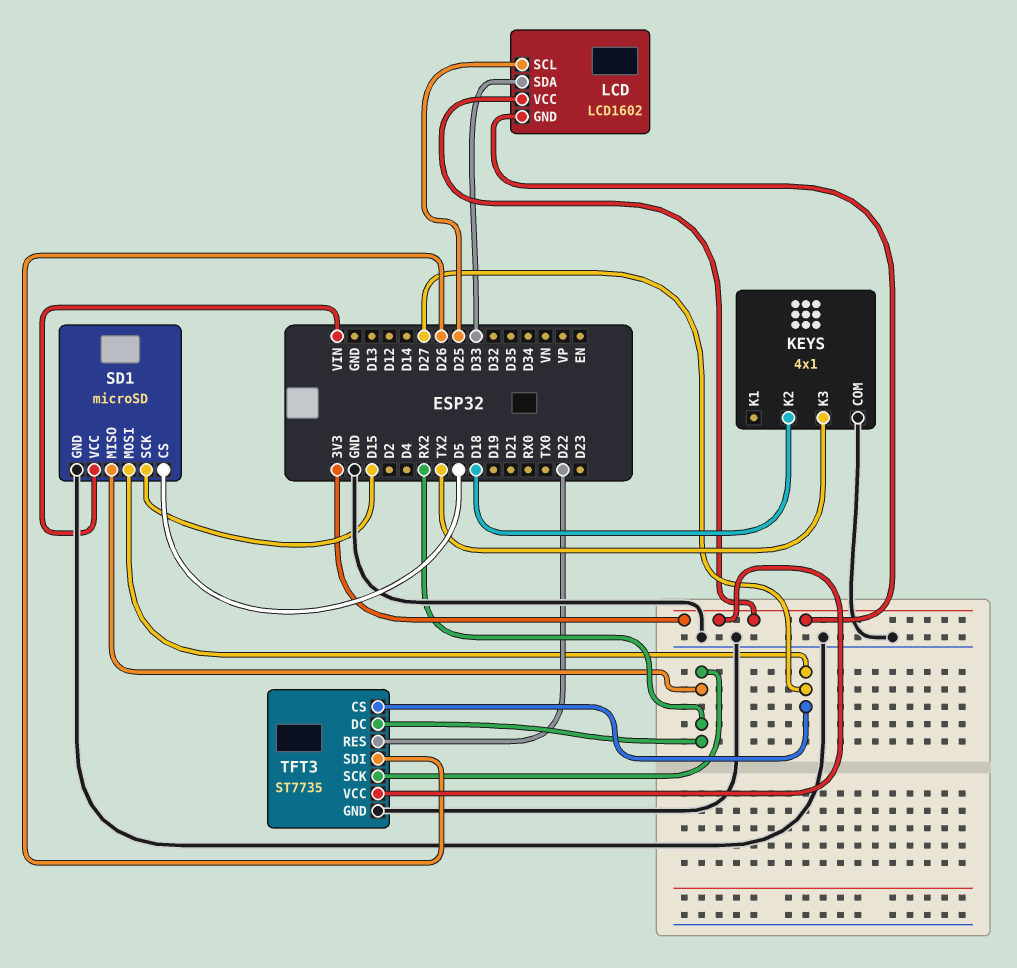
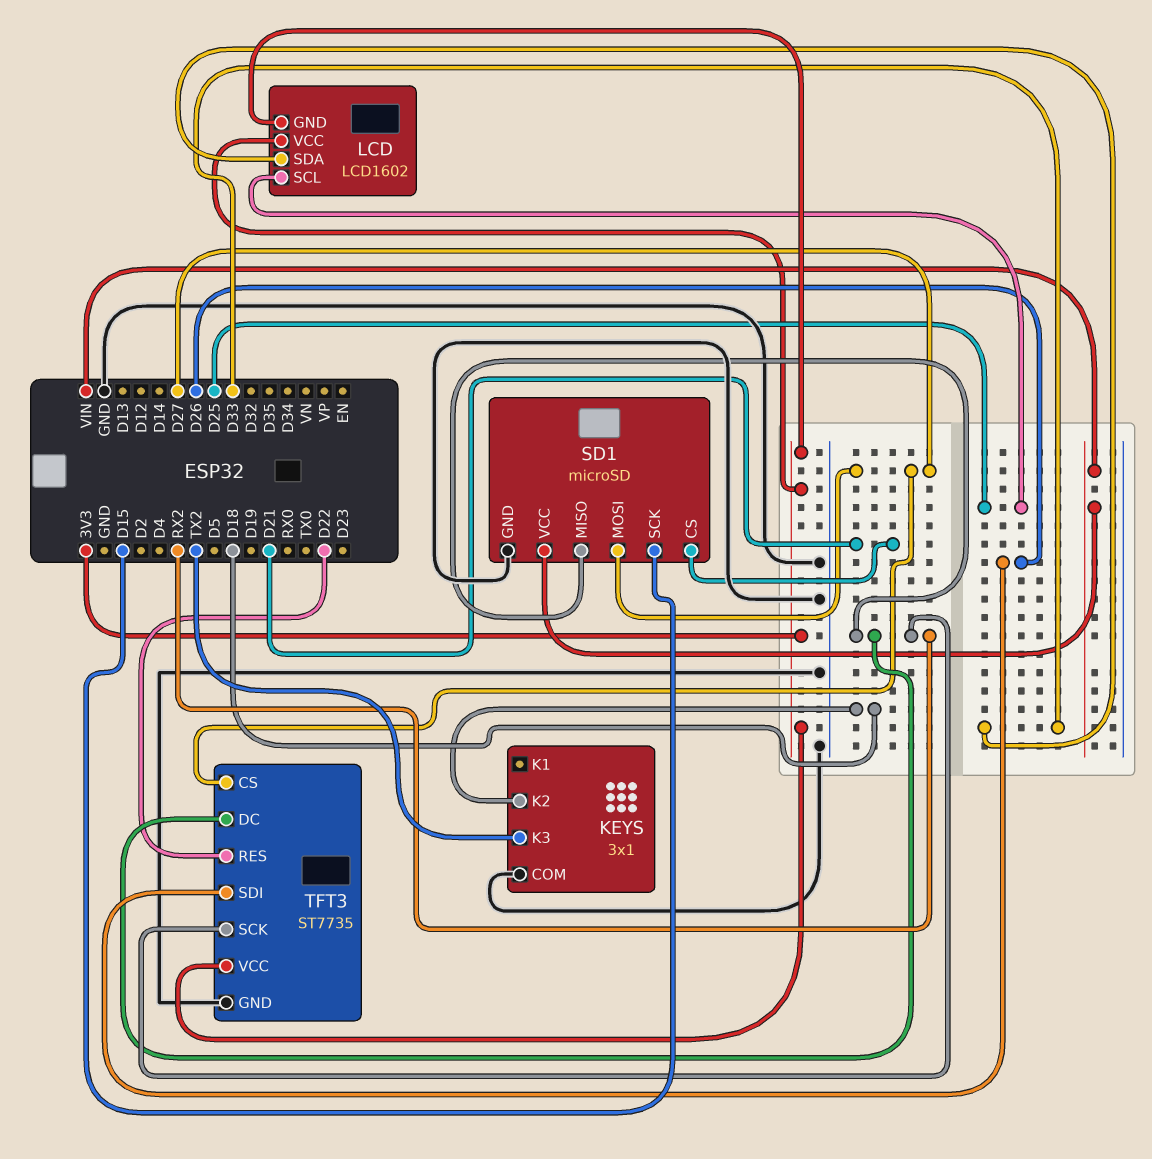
KEYS: 4x1 -> 3x1
SD1 pin CS: D5 -> D21

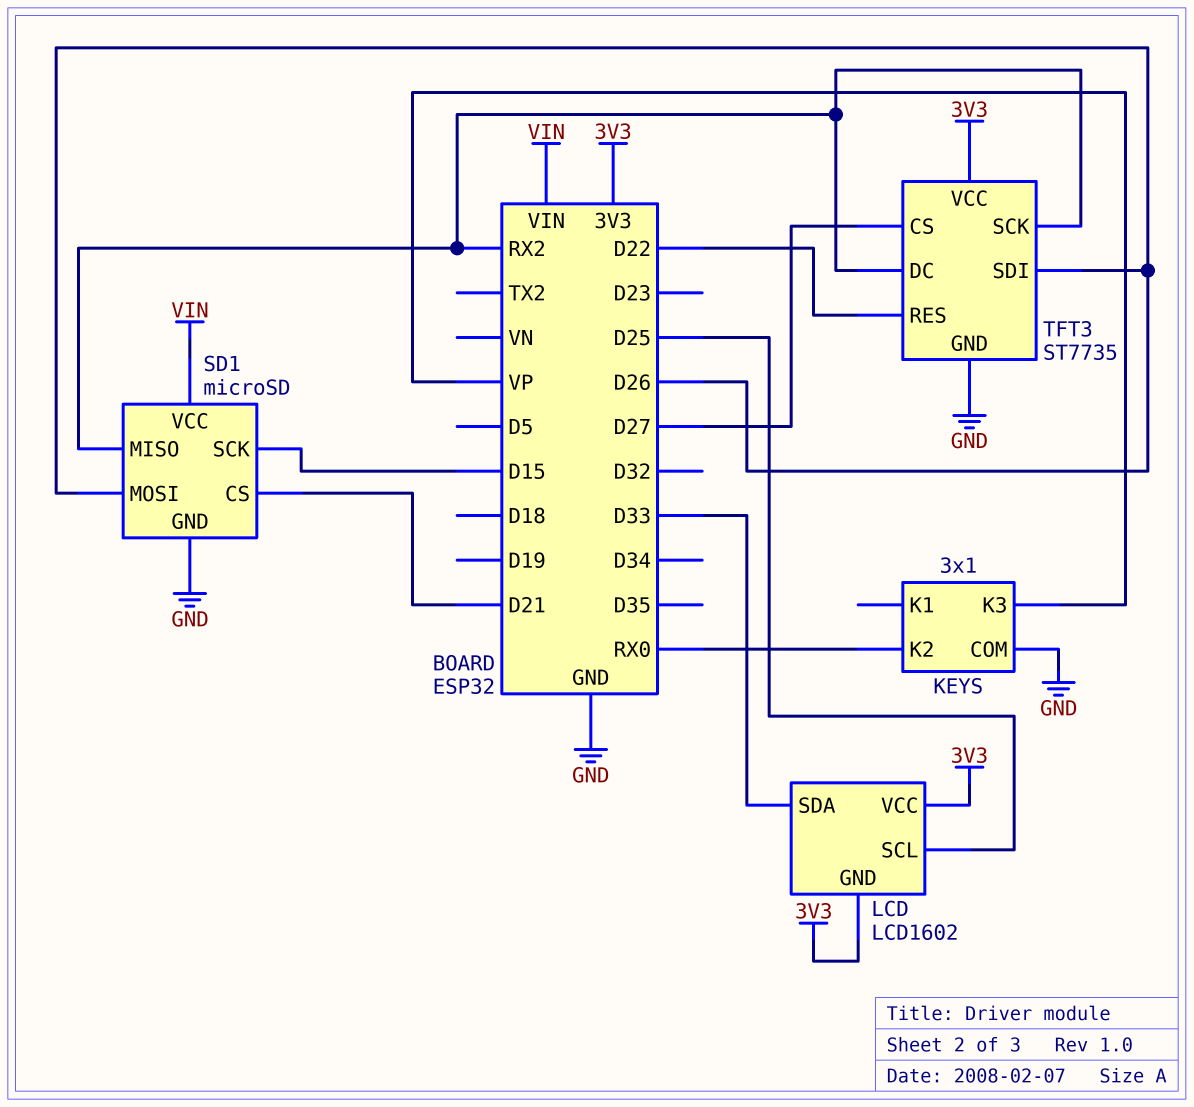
KEYS pin K2: D18 -> RX0
KEYS pin K3: TX2 -> VP
SD1 pin MOSI: D27 -> D26

